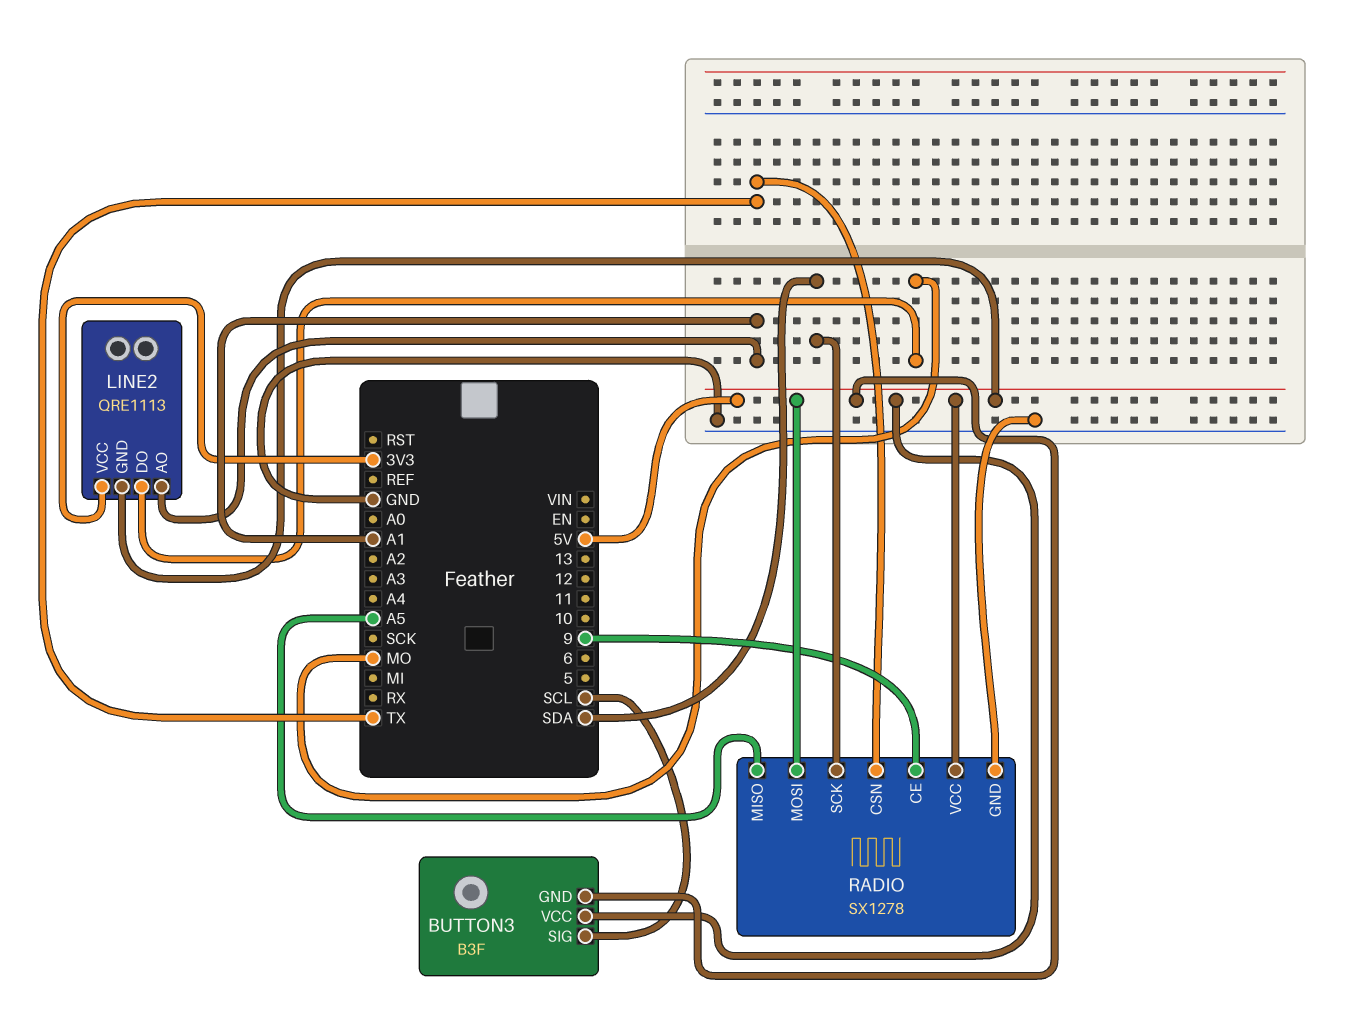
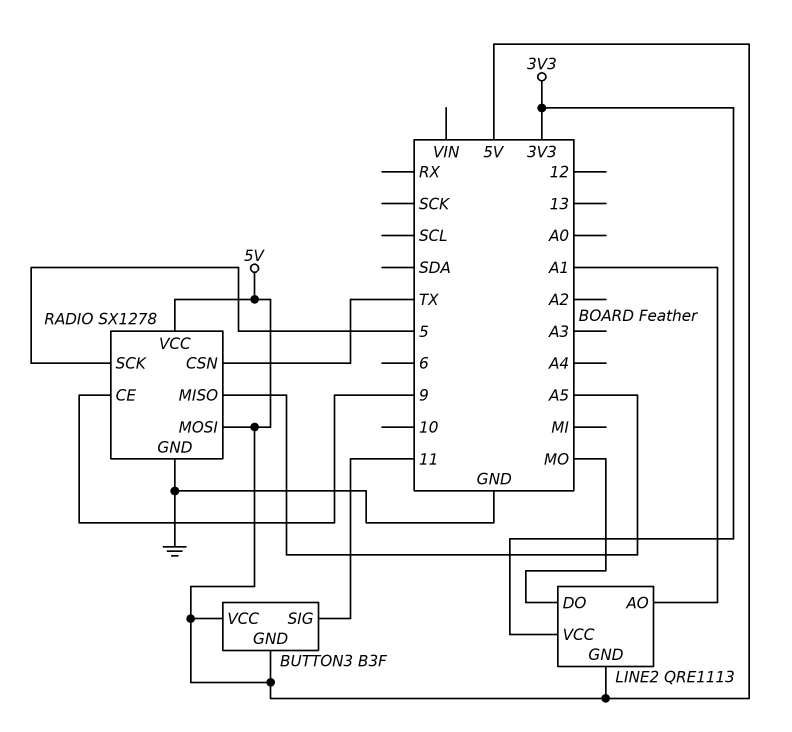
BUTTON3 pin SIG: SCL -> 11
RADIO pin SCK: SDA -> 5

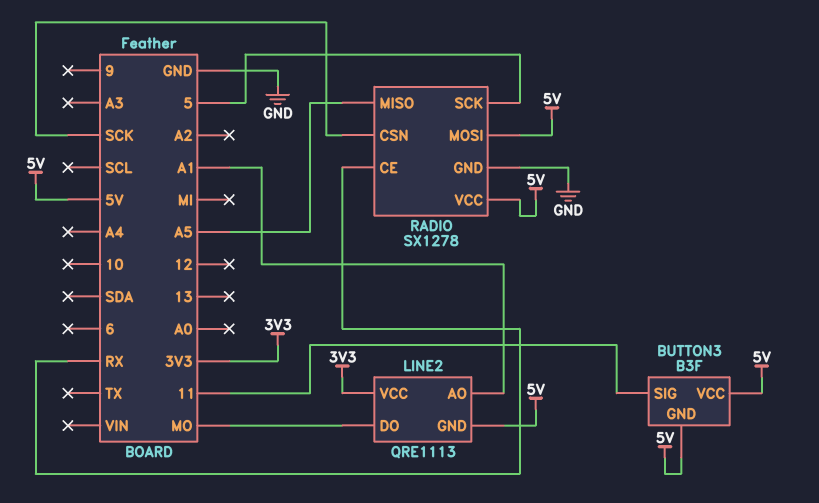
RADIO pin CE: 9 -> RX
RADIO pin CSN: TX -> SCK

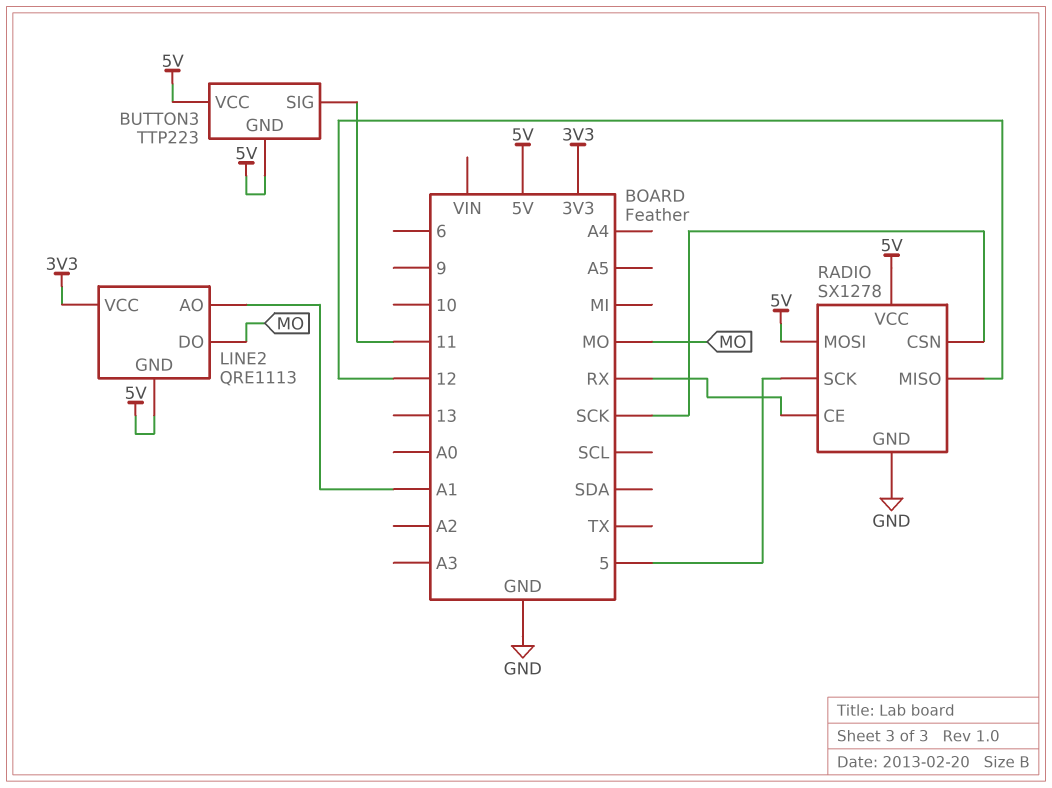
BUTTON3: B3F -> TTP223
RADIO pin MISO: A5 -> 12

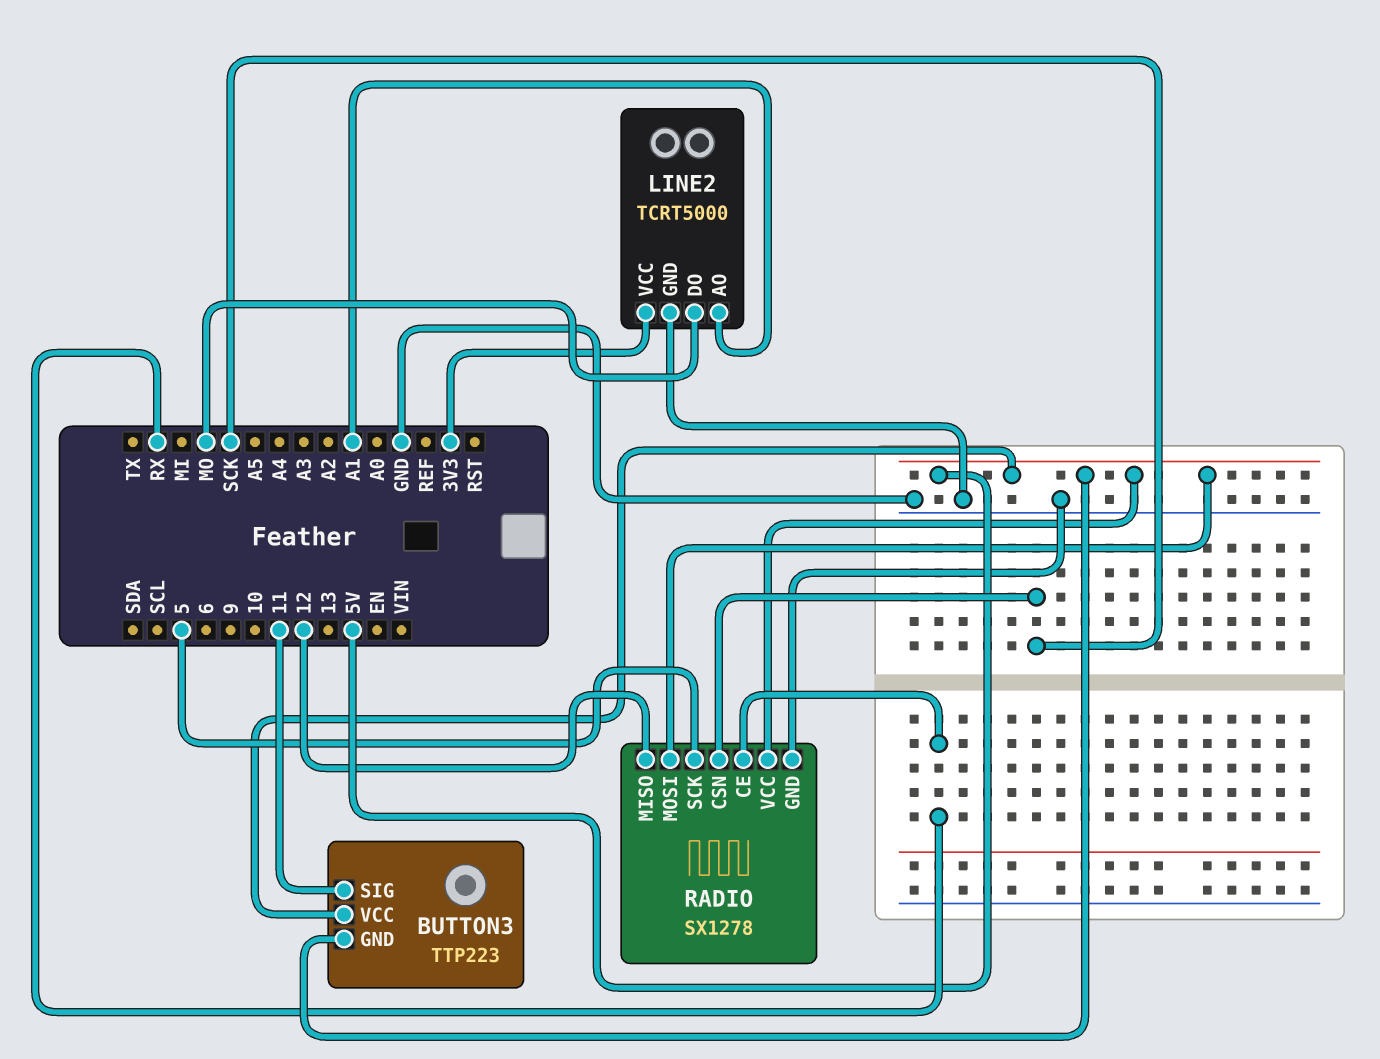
LINE2: QRE1113 -> TCRT5000
LINE2 pin GND: 5V -> GND

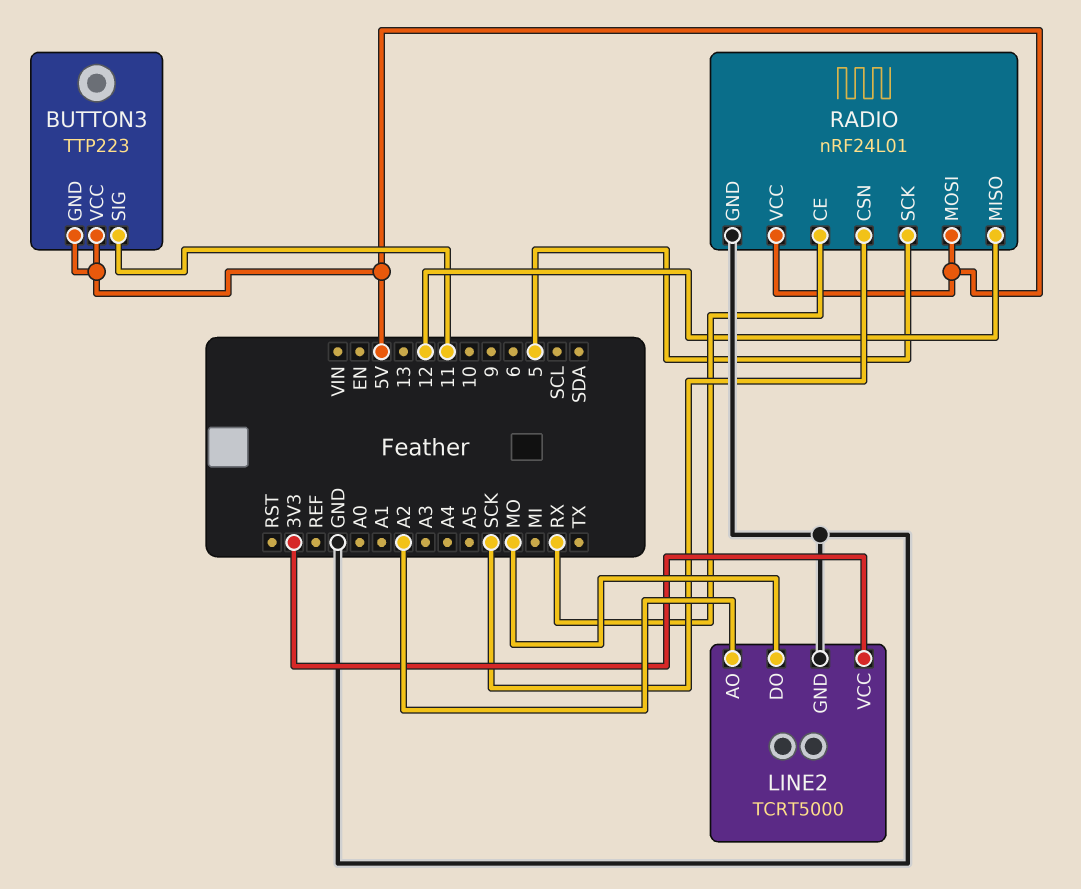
LINE2 pin AO: A1 -> A2
RADIO: SX1278 -> nRF24L01

